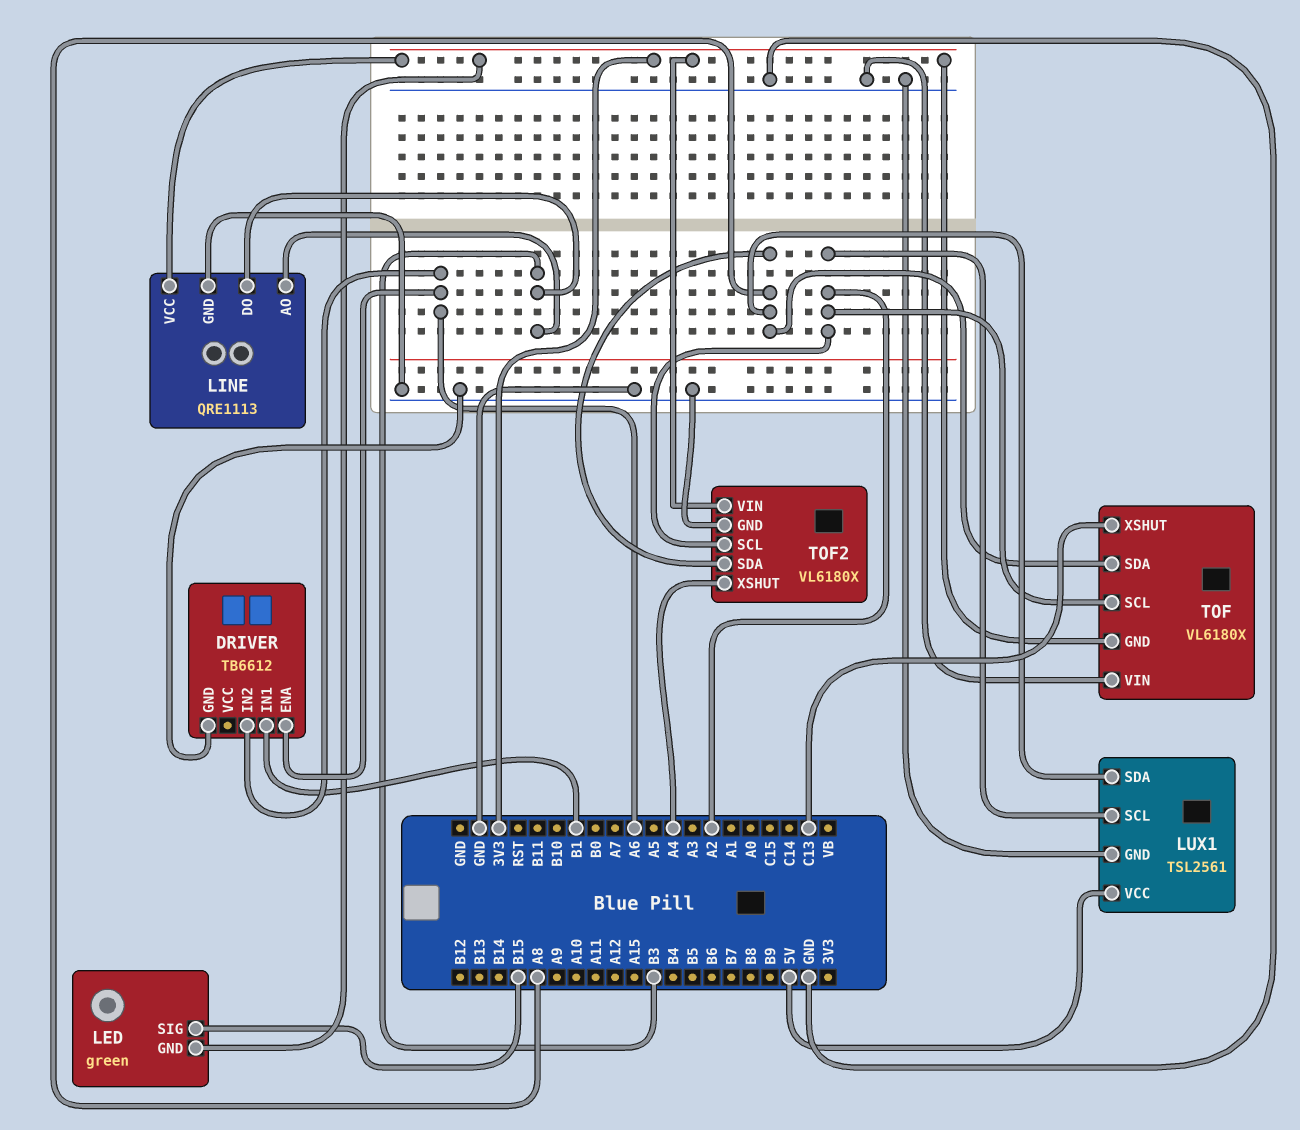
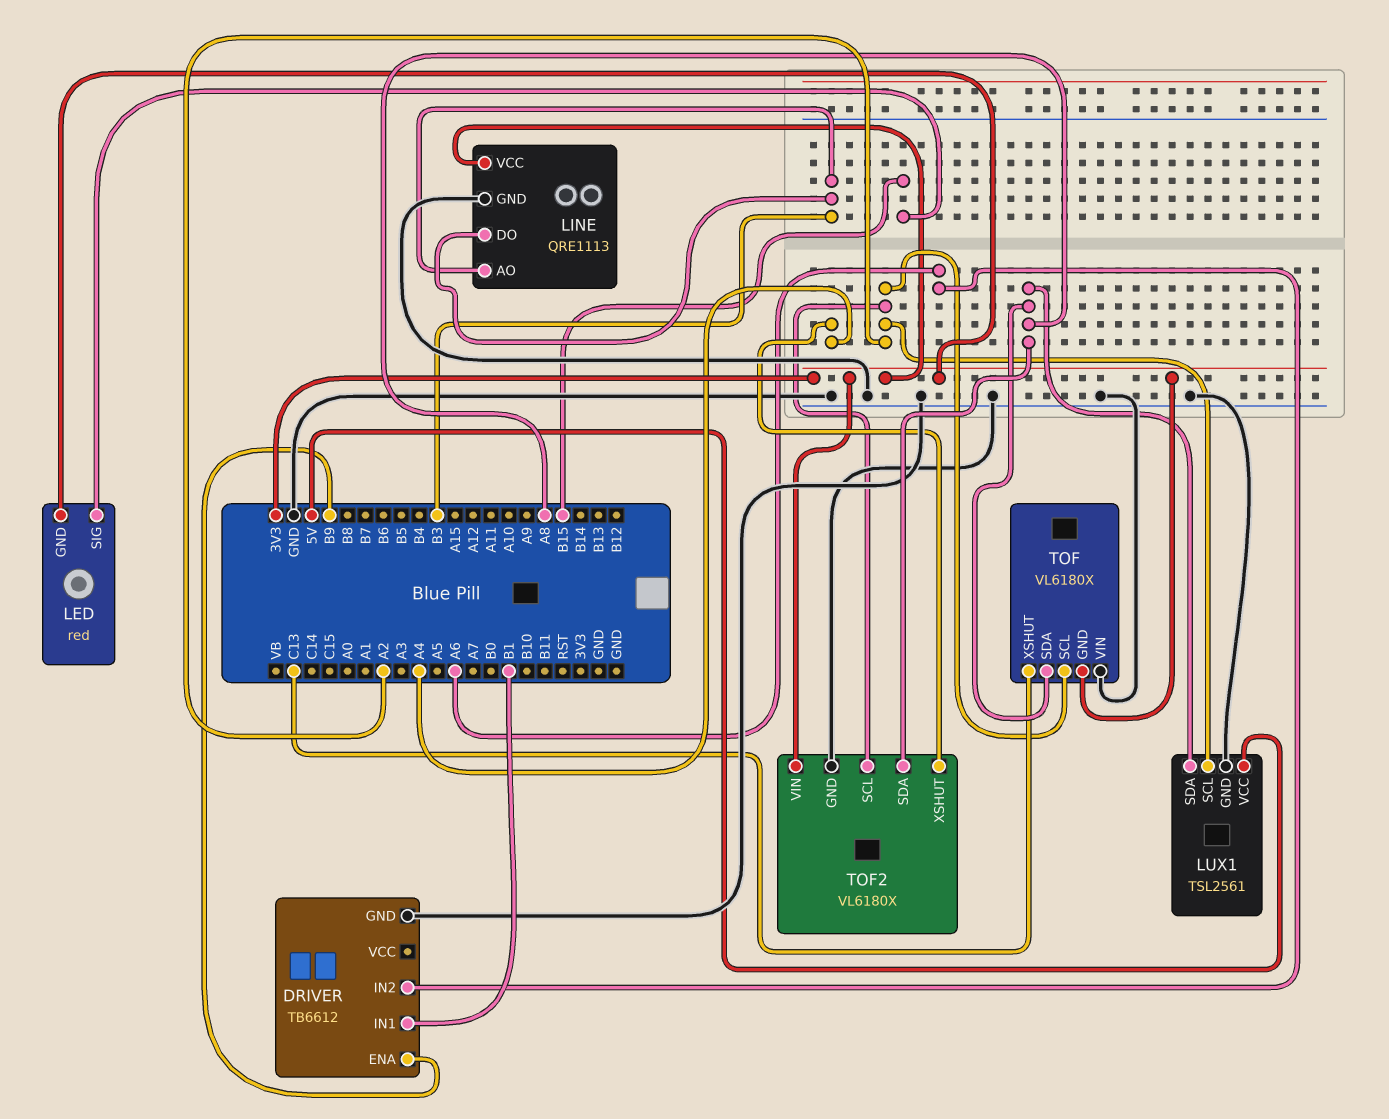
DRIVER pin ENA: A6 -> B9
LED: green -> red

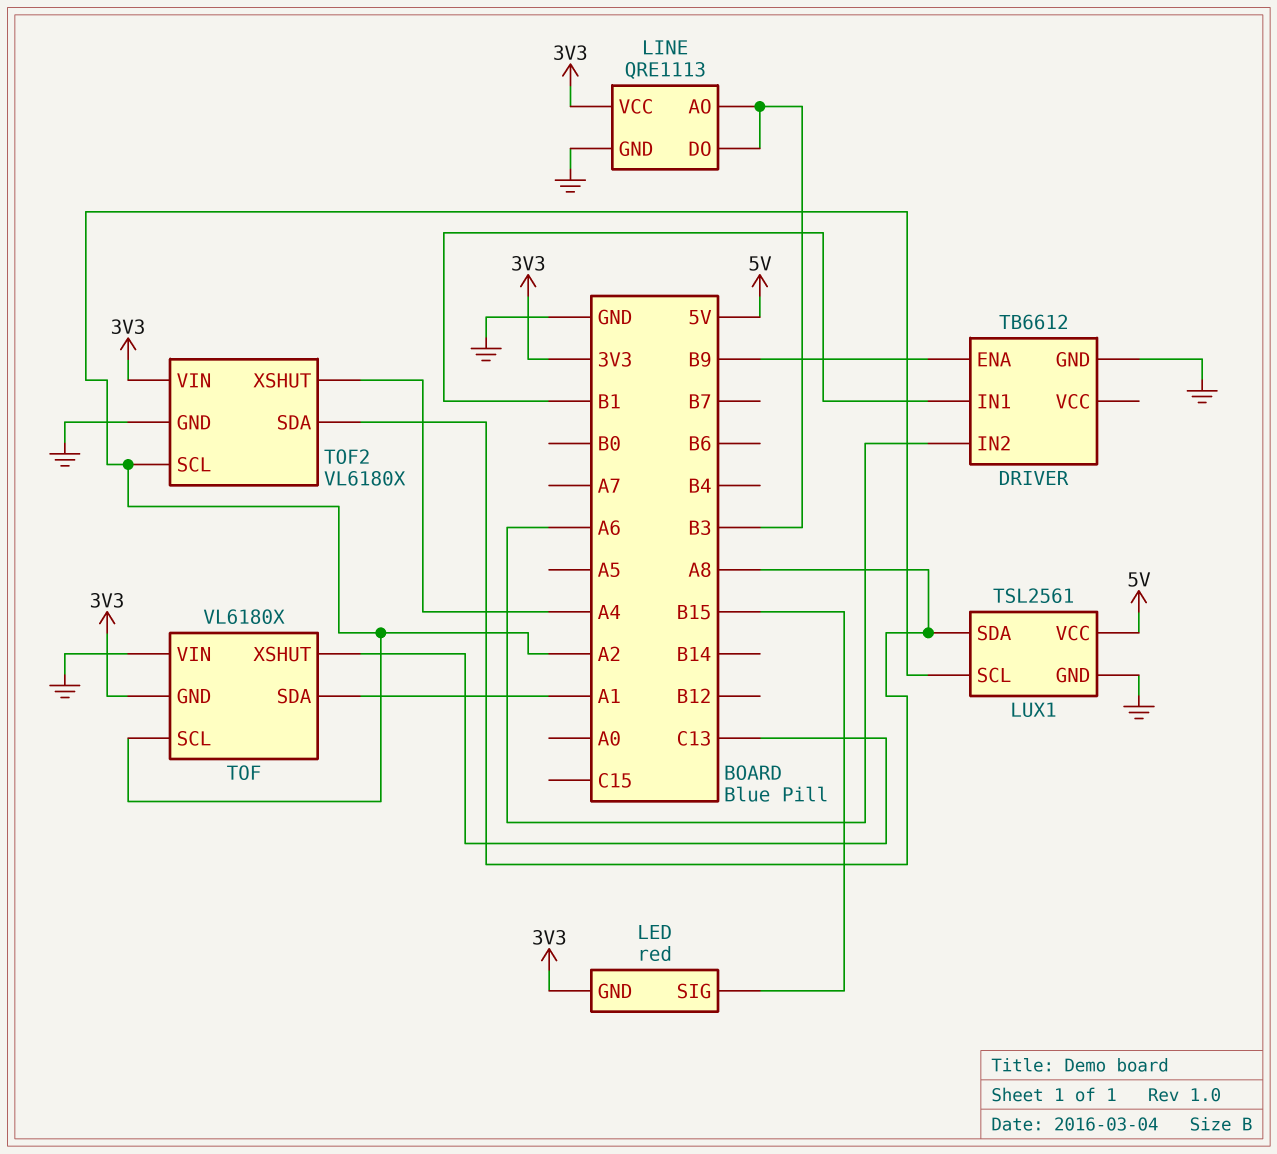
TOF pin SDA: A8 -> A1

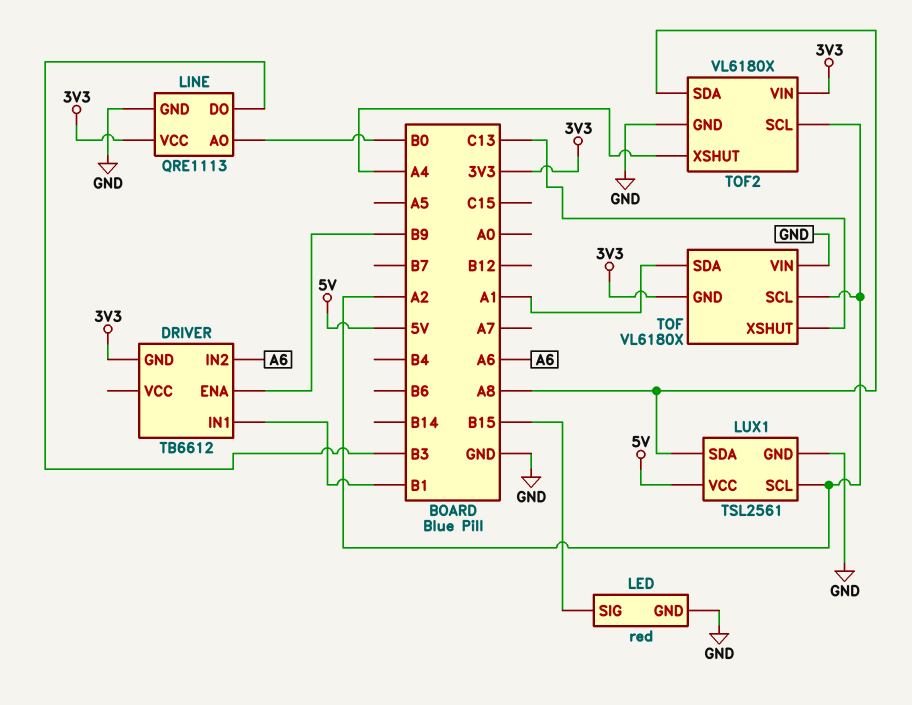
DRIVER pin GND: GND -> 3V3
LED pin GND: 3V3 -> GND
LINE pin AO: B3 -> B0

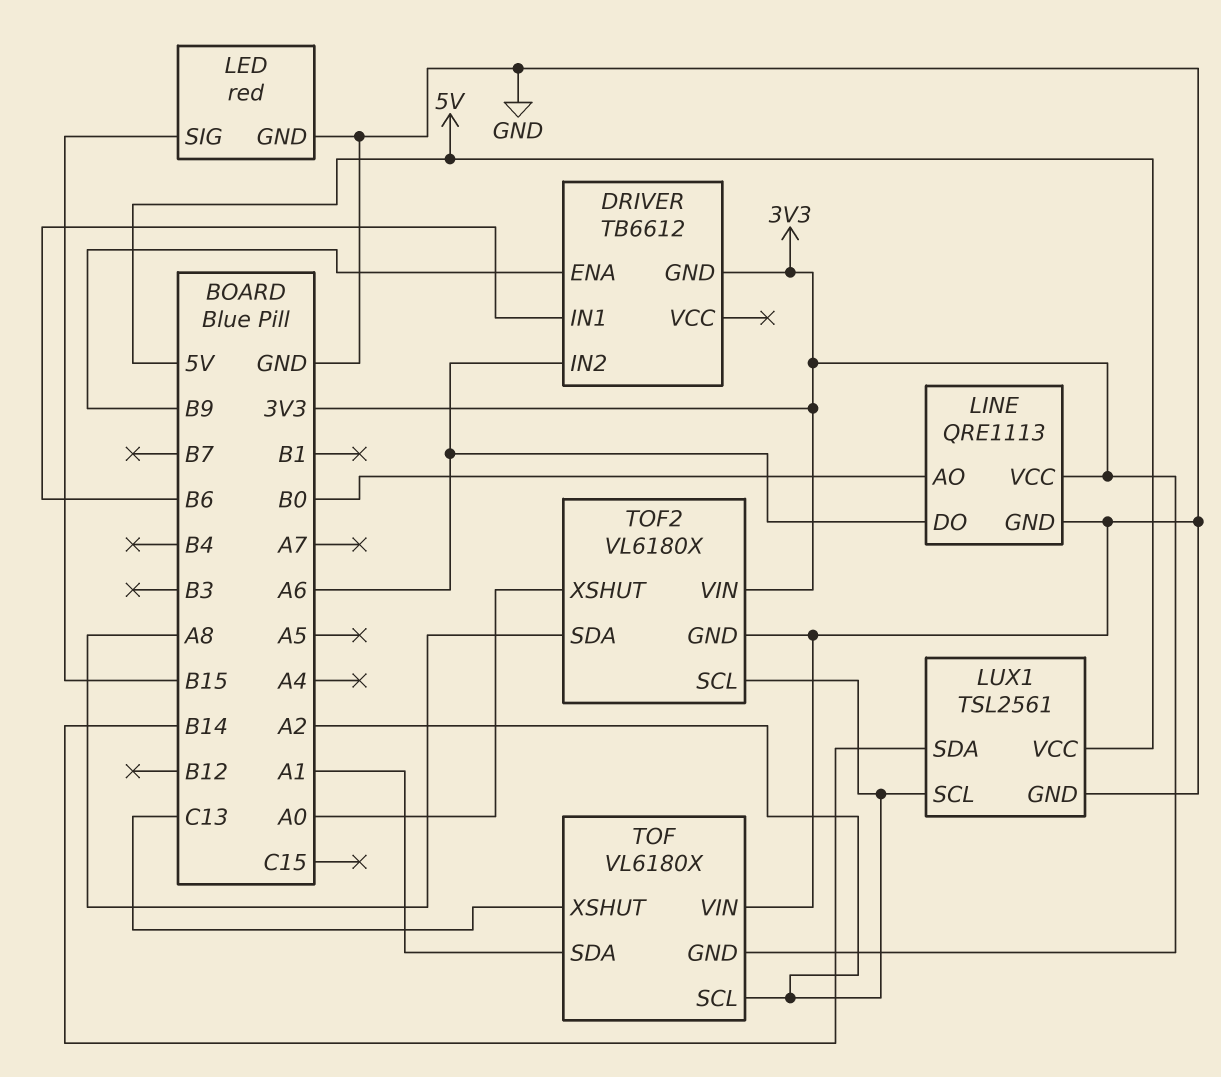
DRIVER pin IN1: B1 -> B6
LINE pin DO: B3 -> A6
LUX1 pin SDA: A8 -> B14
TOF2 pin XSHUT: A4 -> A0

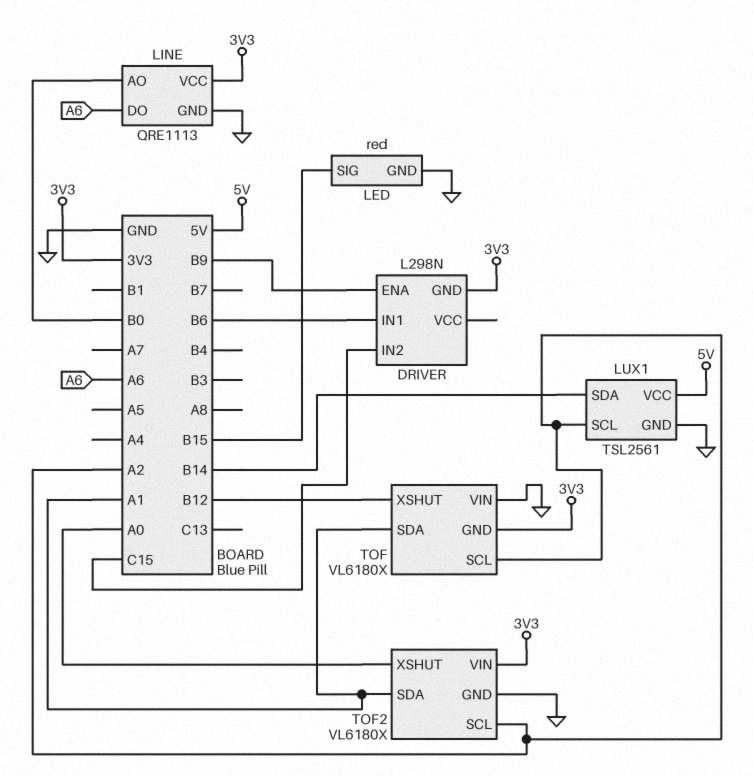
DRIVER: TB6612 -> L298N
DRIVER pin IN2: A6 -> C15
TOF pin XSHUT: C13 -> B12
TOF2 pin SDA: A8 -> A1

